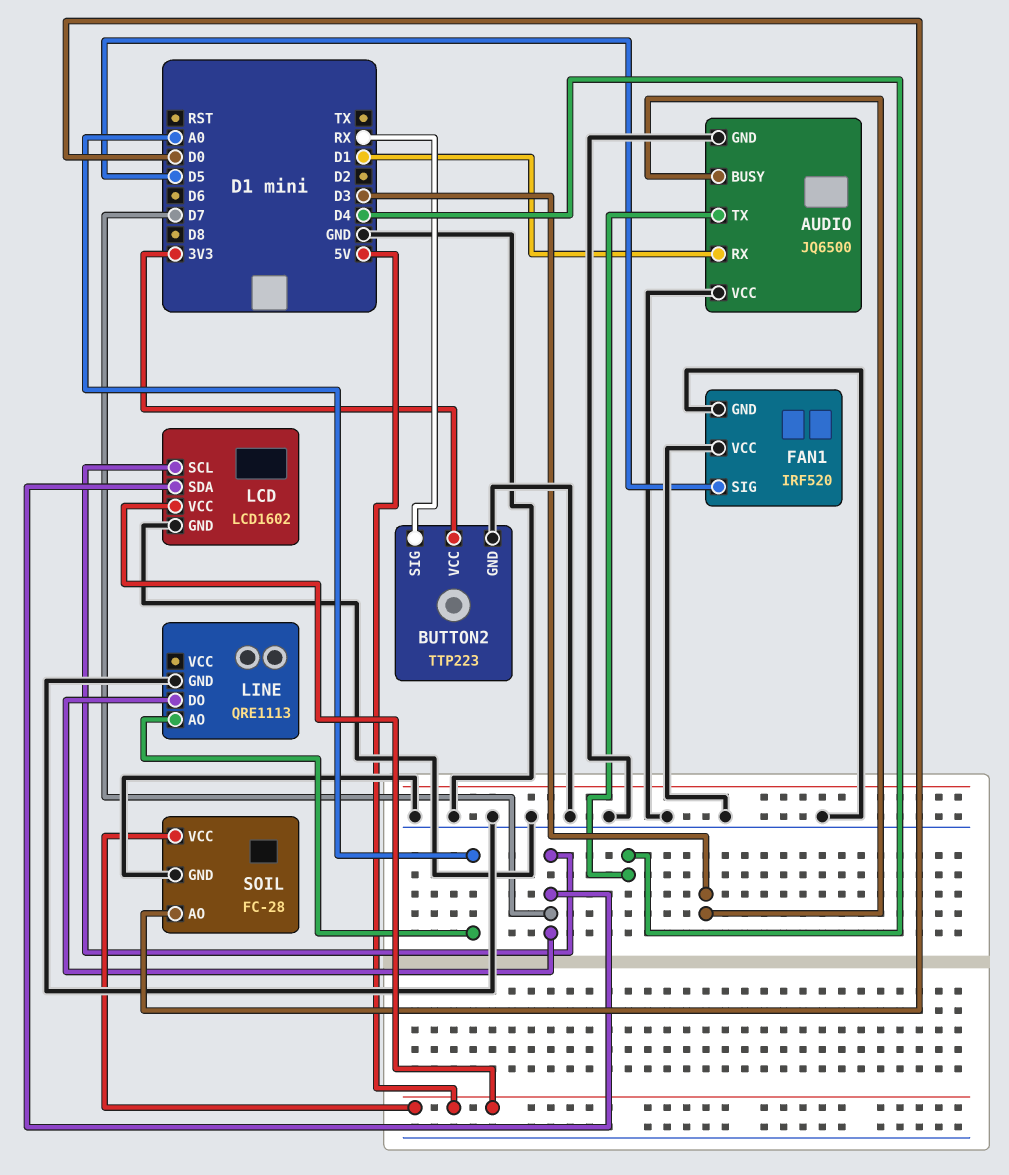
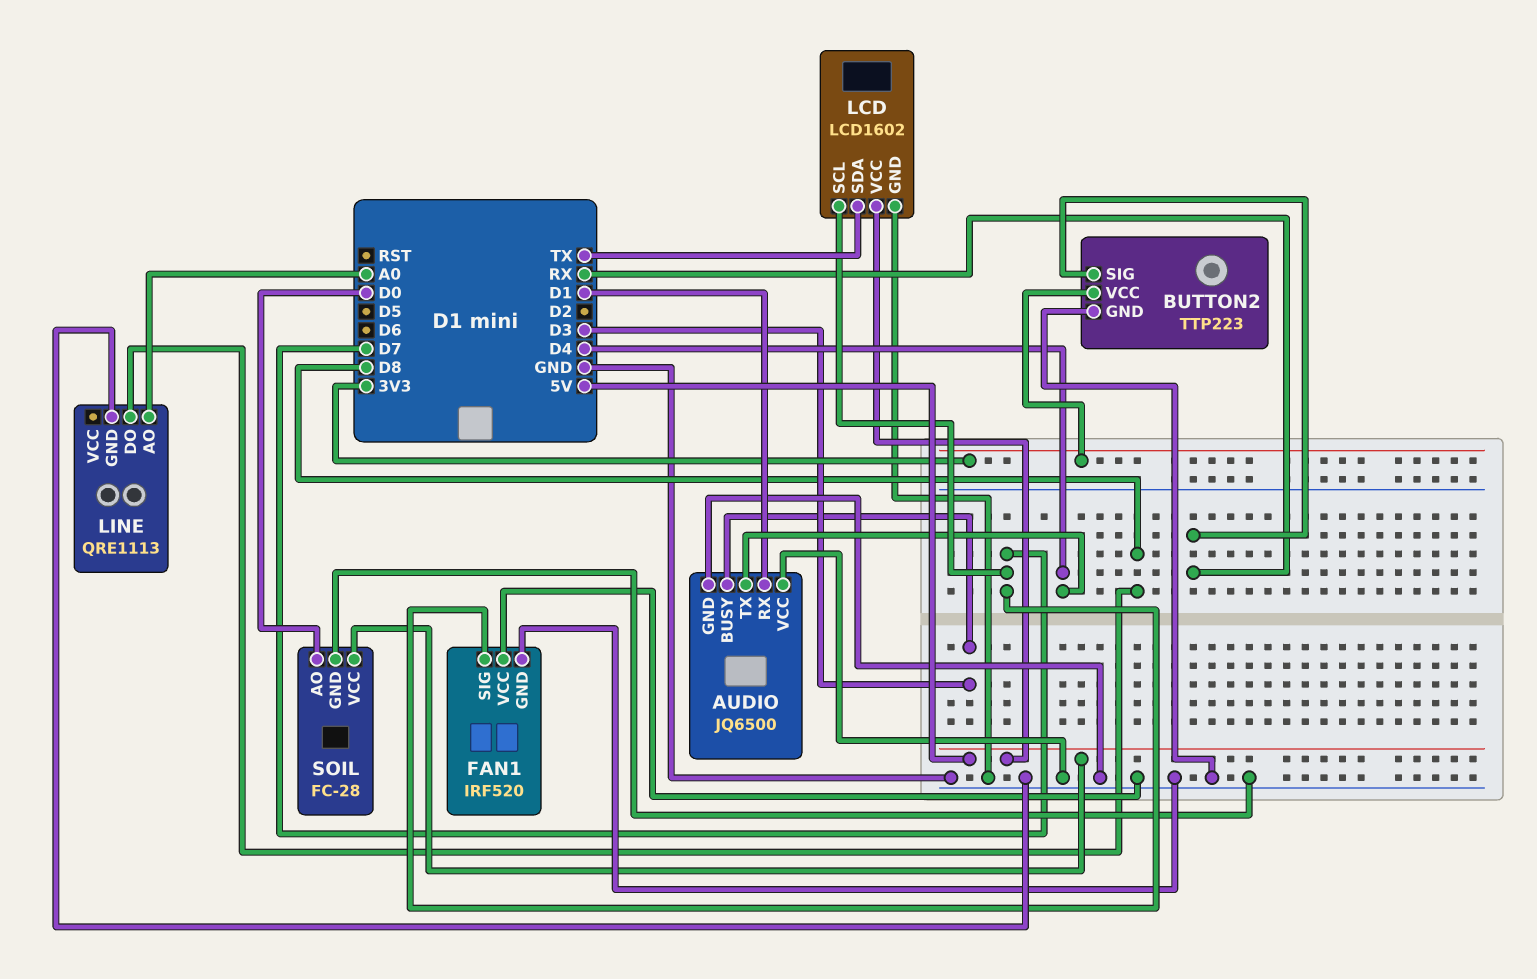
FAN1 pin SIG: D5 -> D7
LCD pin SDA: D7 -> TX
LINE pin DO: D7 -> D8

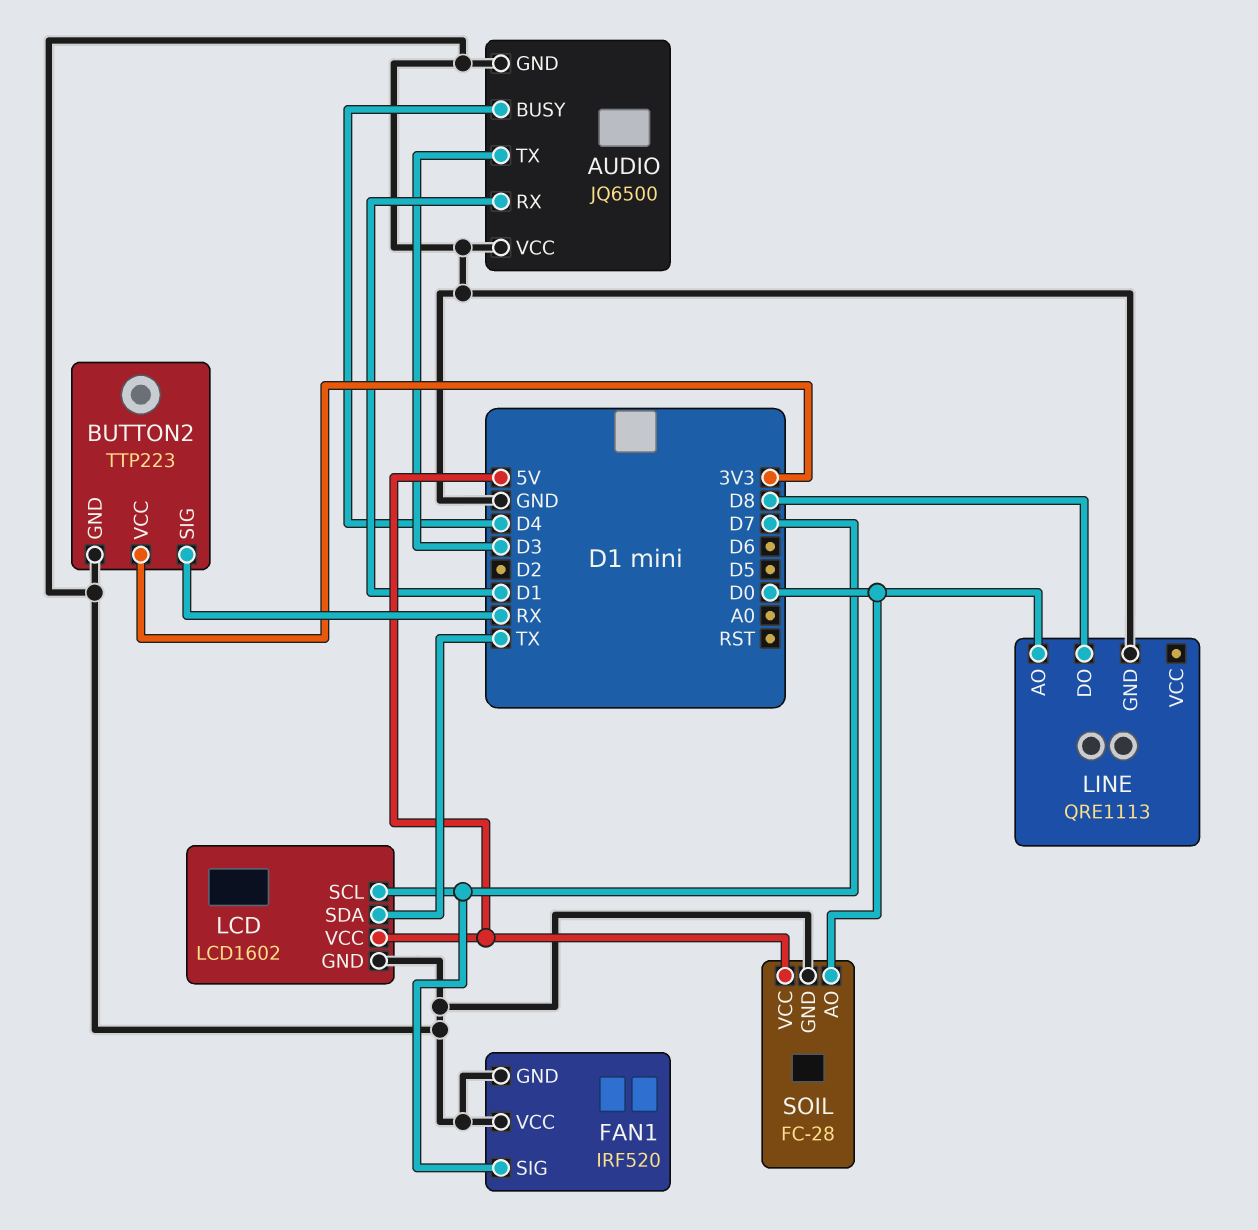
AUDIO pin BUSY: D3 -> D4
AUDIO pin TX: D4 -> D3
LINE pin AO: A0 -> D0

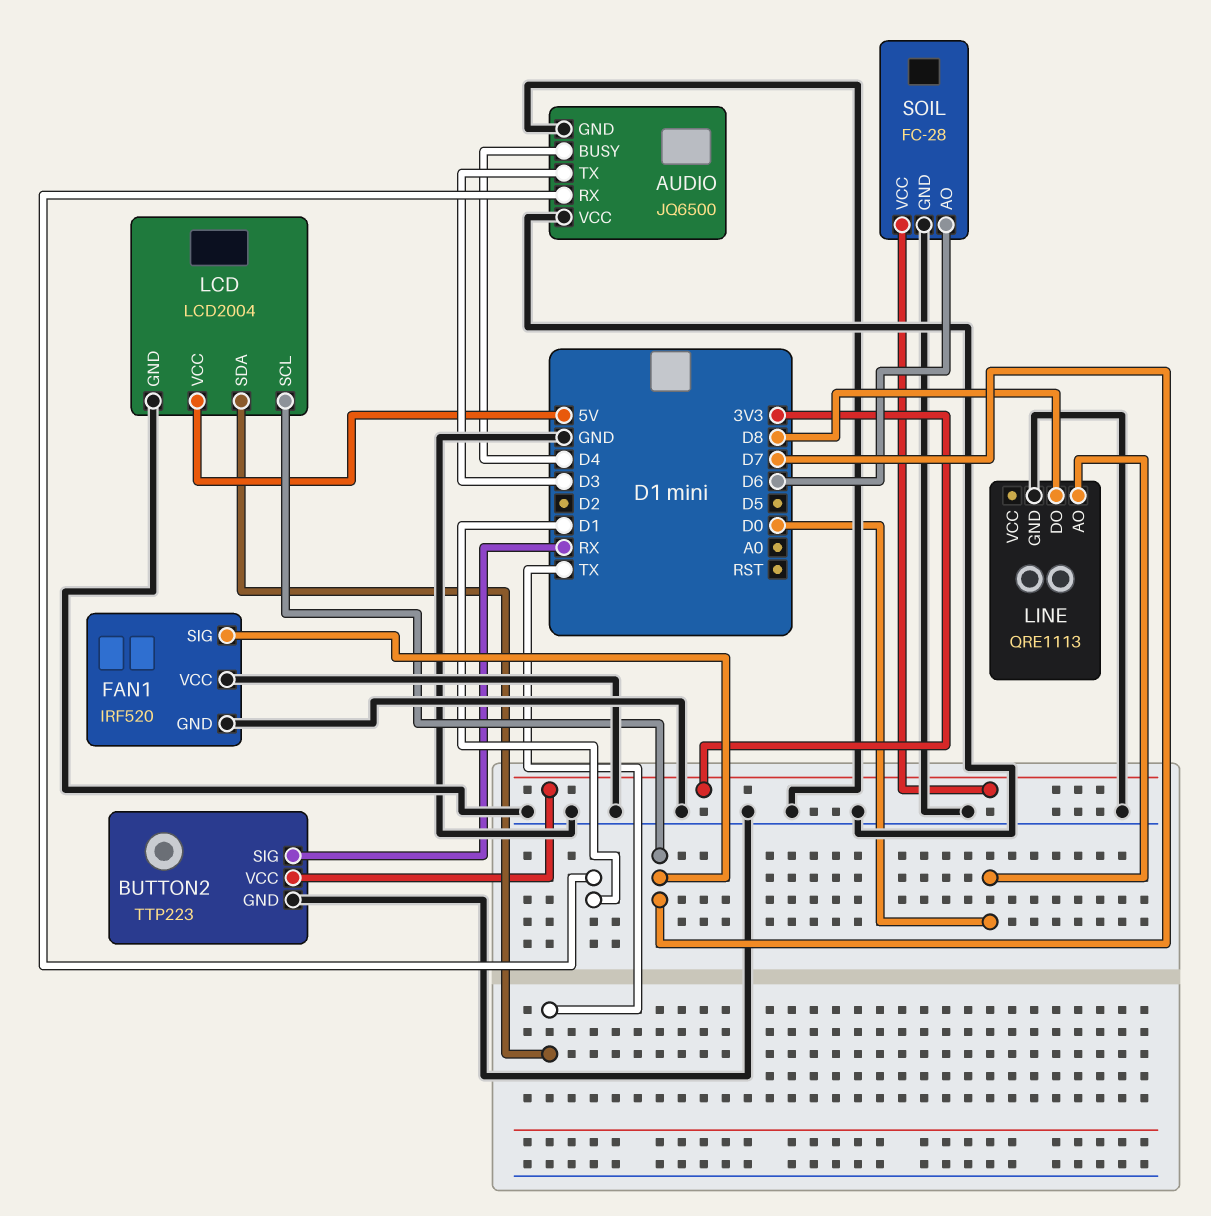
LCD: LCD1602 -> LCD2004
SOIL pin AO: D0 -> D6
SOIL pin VCC: 5V -> 3V3

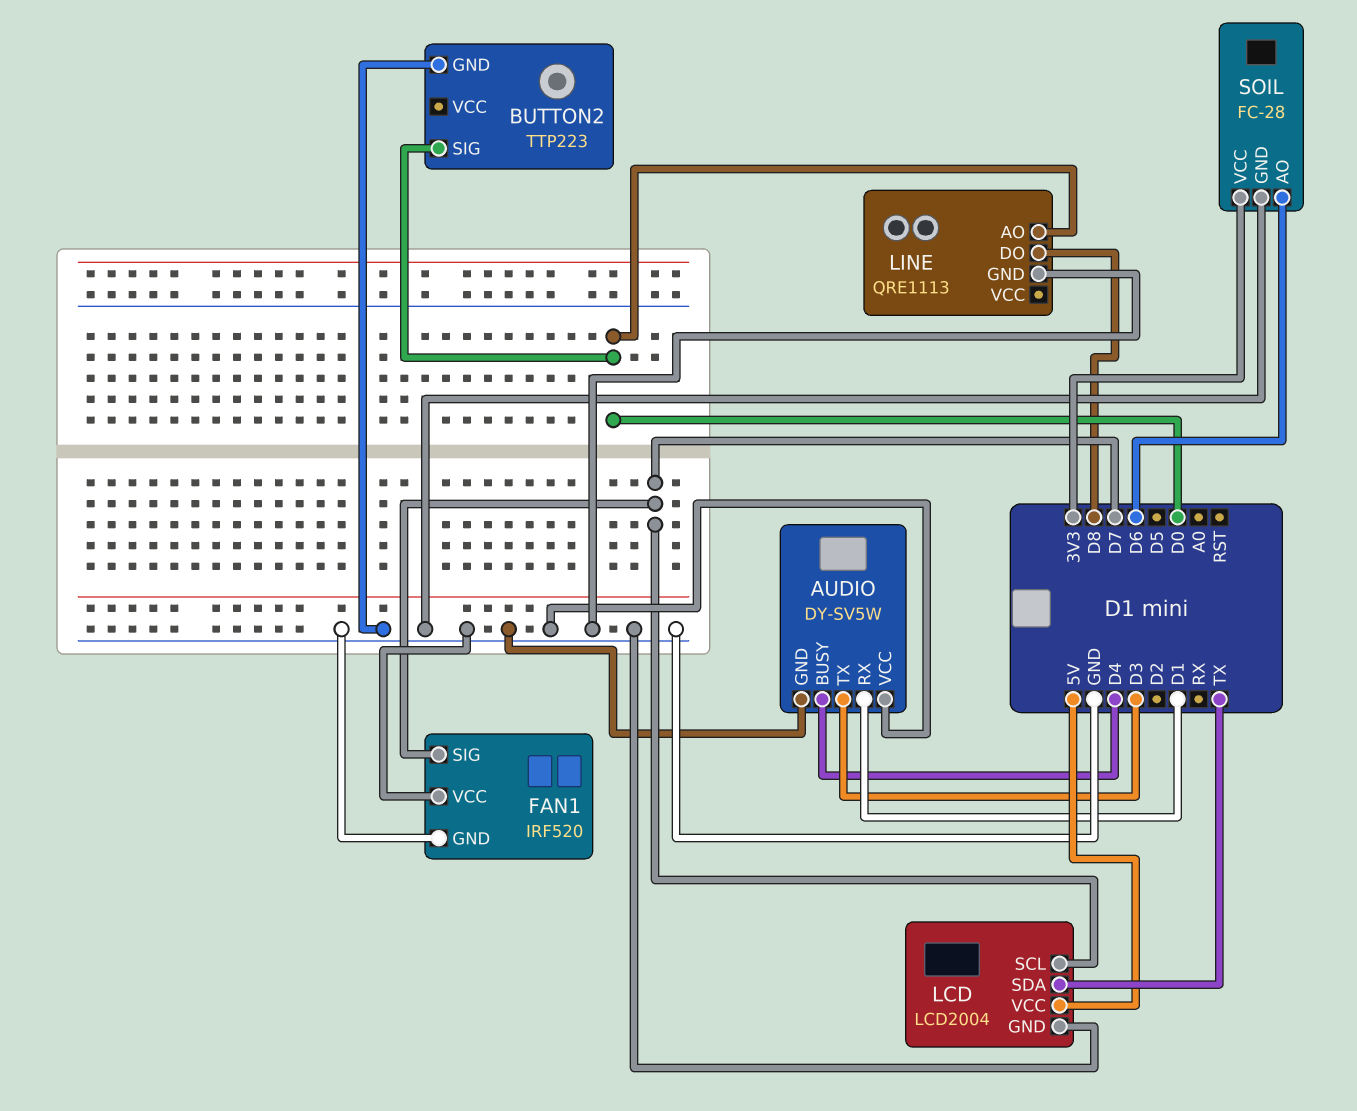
AUDIO: JQ6500 -> DY-SV5W
BUTTON2 pin SIG: RX -> D0
BUTTON2 pin VCC: 3V3 -> none

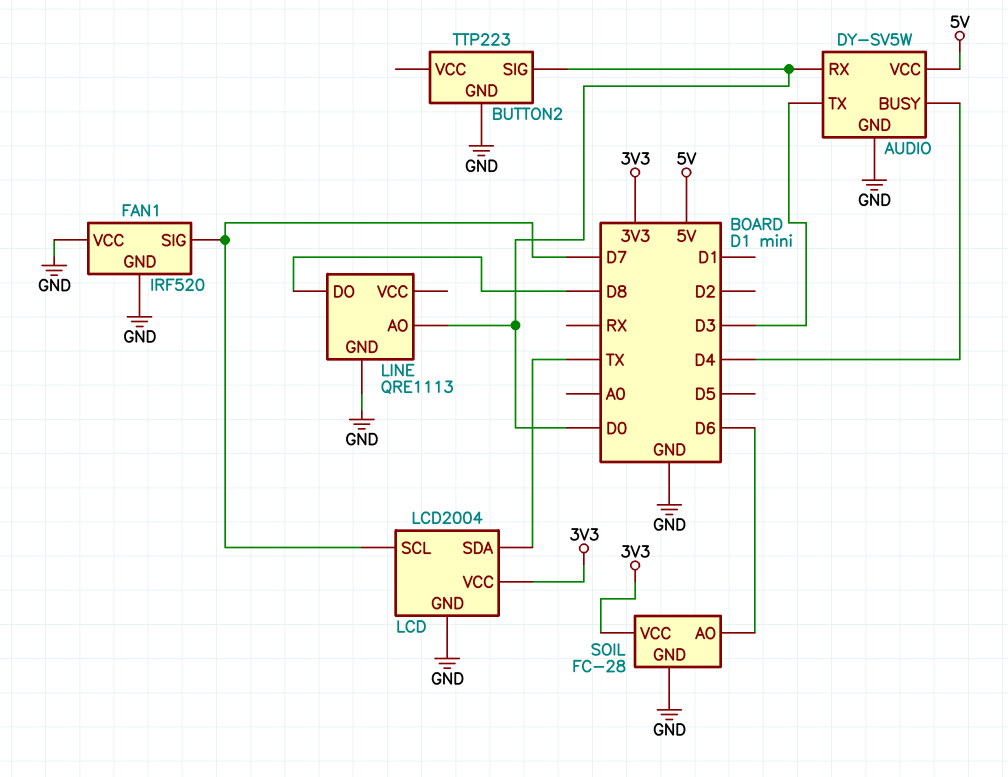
AUDIO pin RX: D1 -> D0
AUDIO pin VCC: GND -> 5V
LCD pin VCC: 5V -> 3V3

